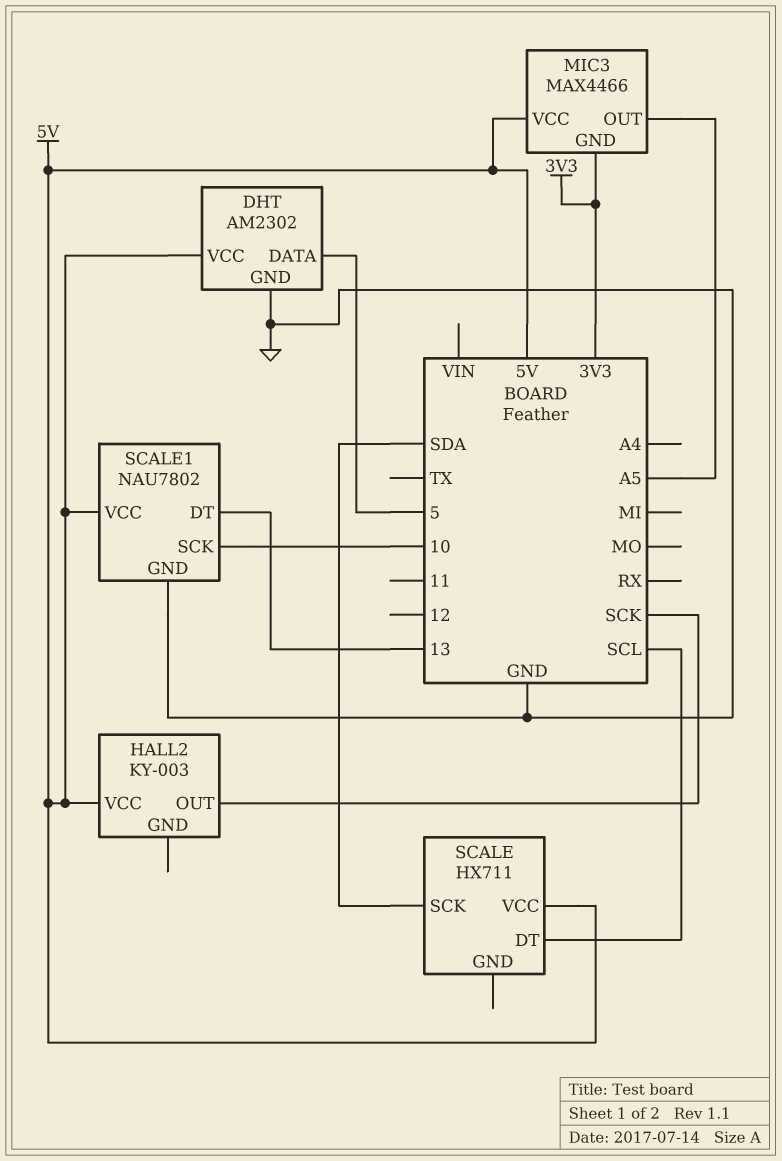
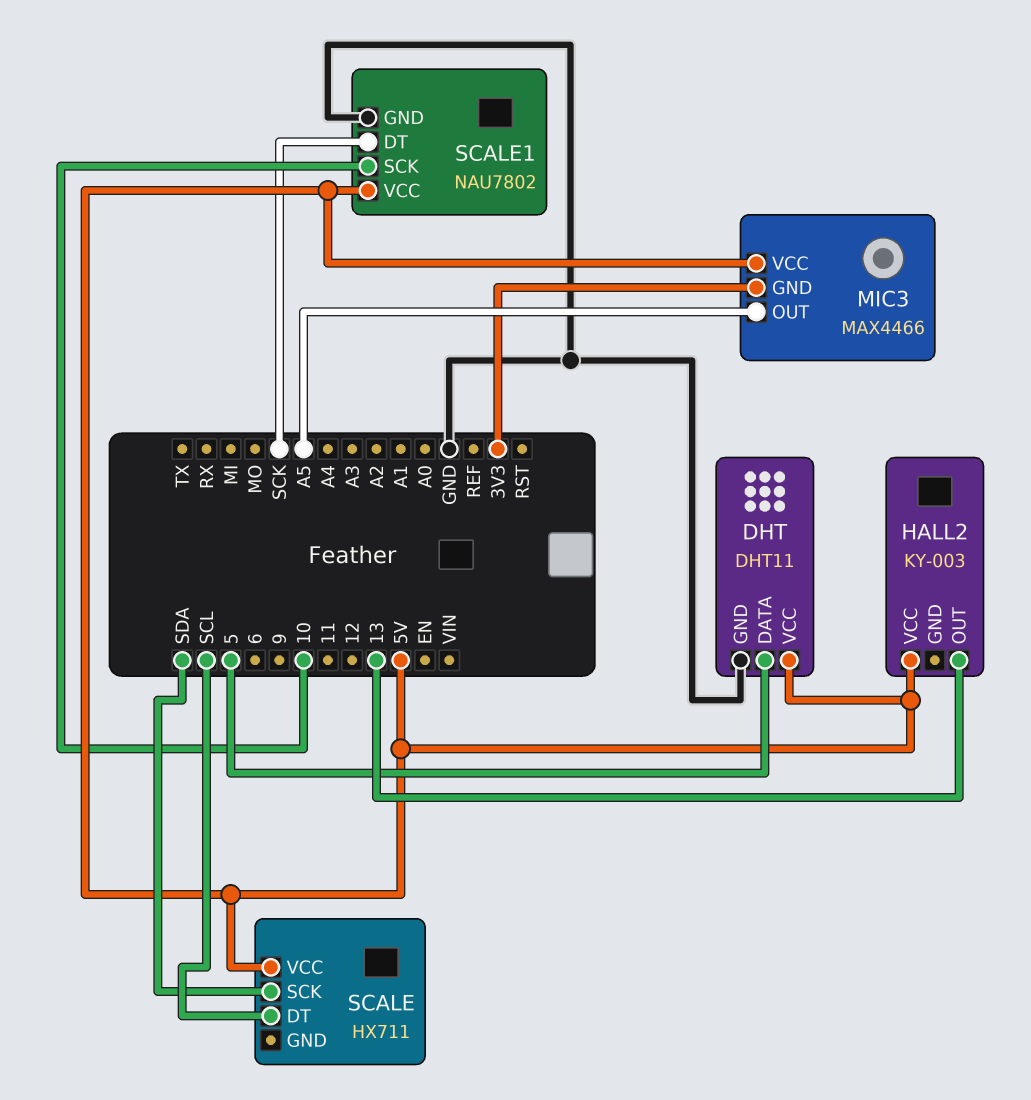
DHT: AM2302 -> DHT11
HALL2 pin OUT: SCK -> 13
SCALE1 pin DT: 13 -> SCK

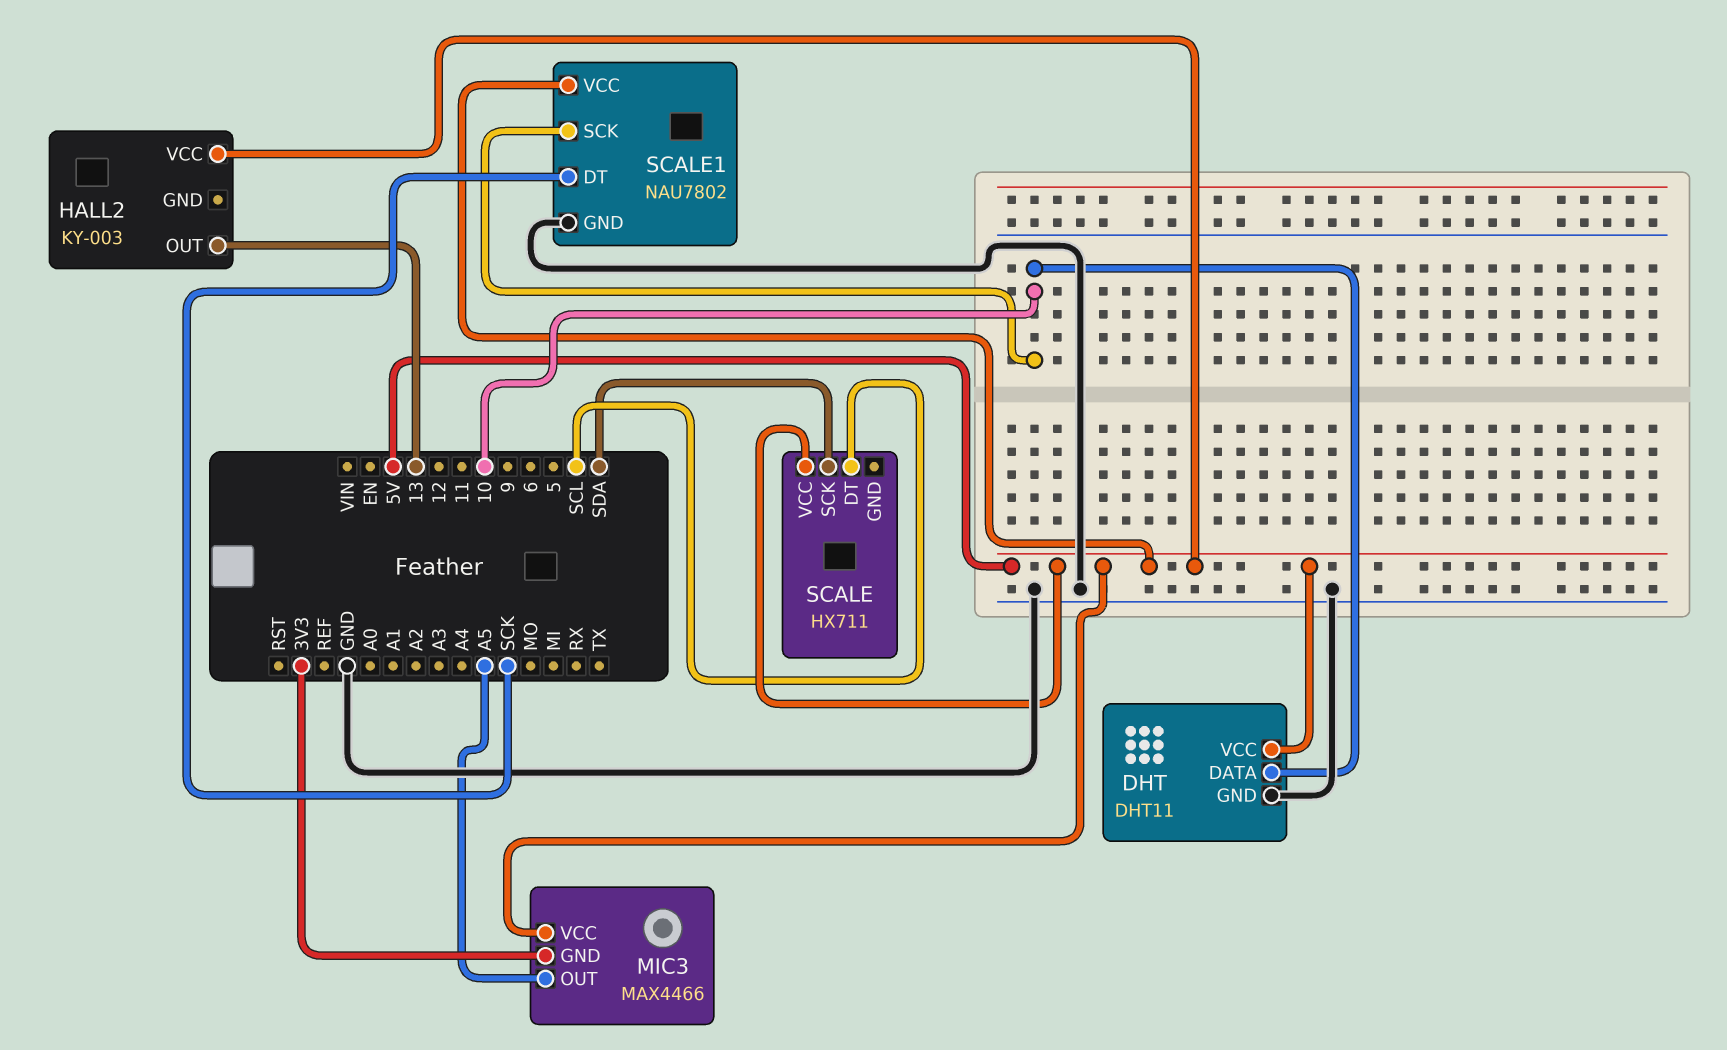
DHT pin DATA: 5 -> 10

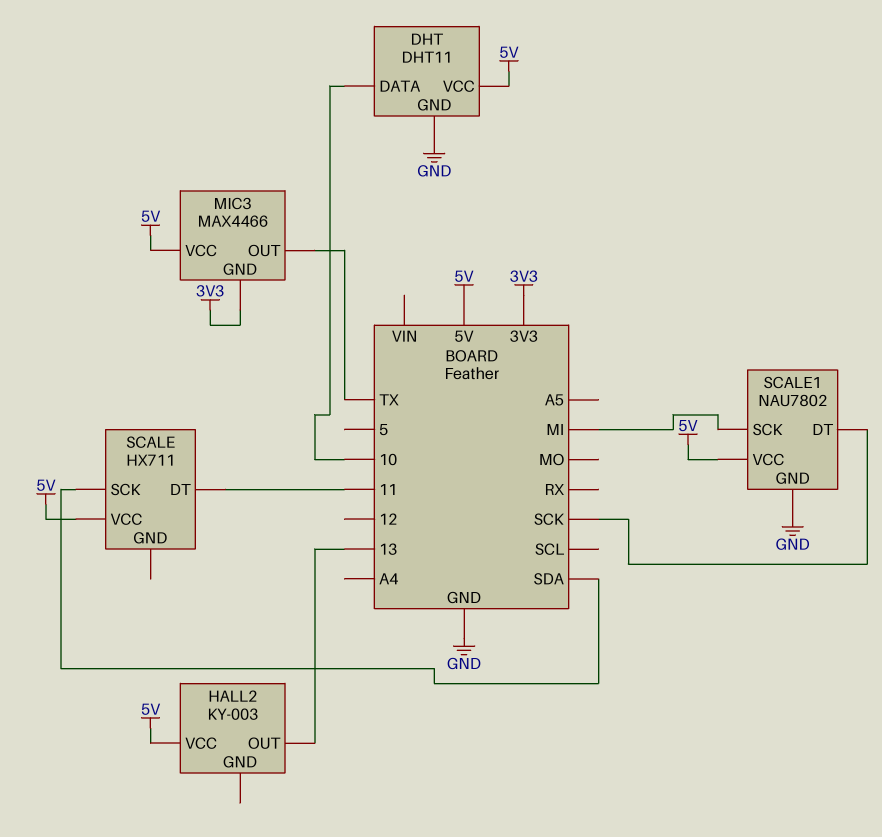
MIC3 pin OUT: A5 -> TX
SCALE pin DT: SCL -> 11
SCALE1 pin SCK: 10 -> MI

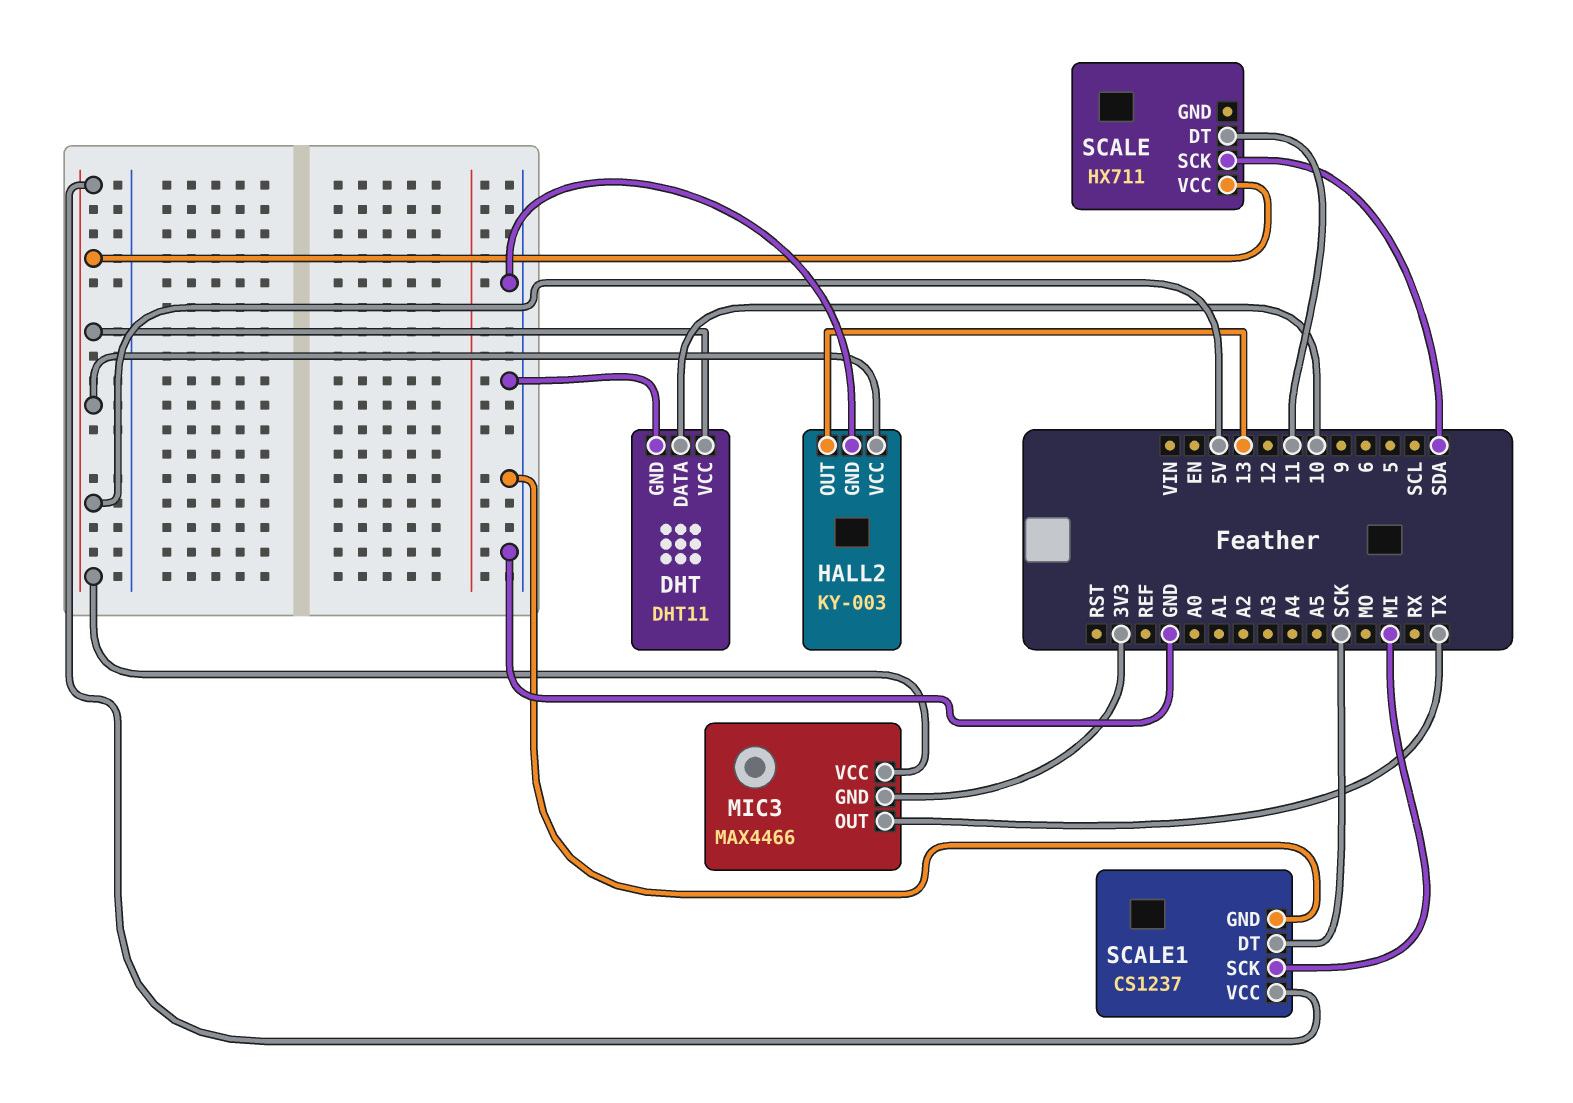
HALL2 pin GND: none -> GND
SCALE1: NAU7802 -> CS1237

